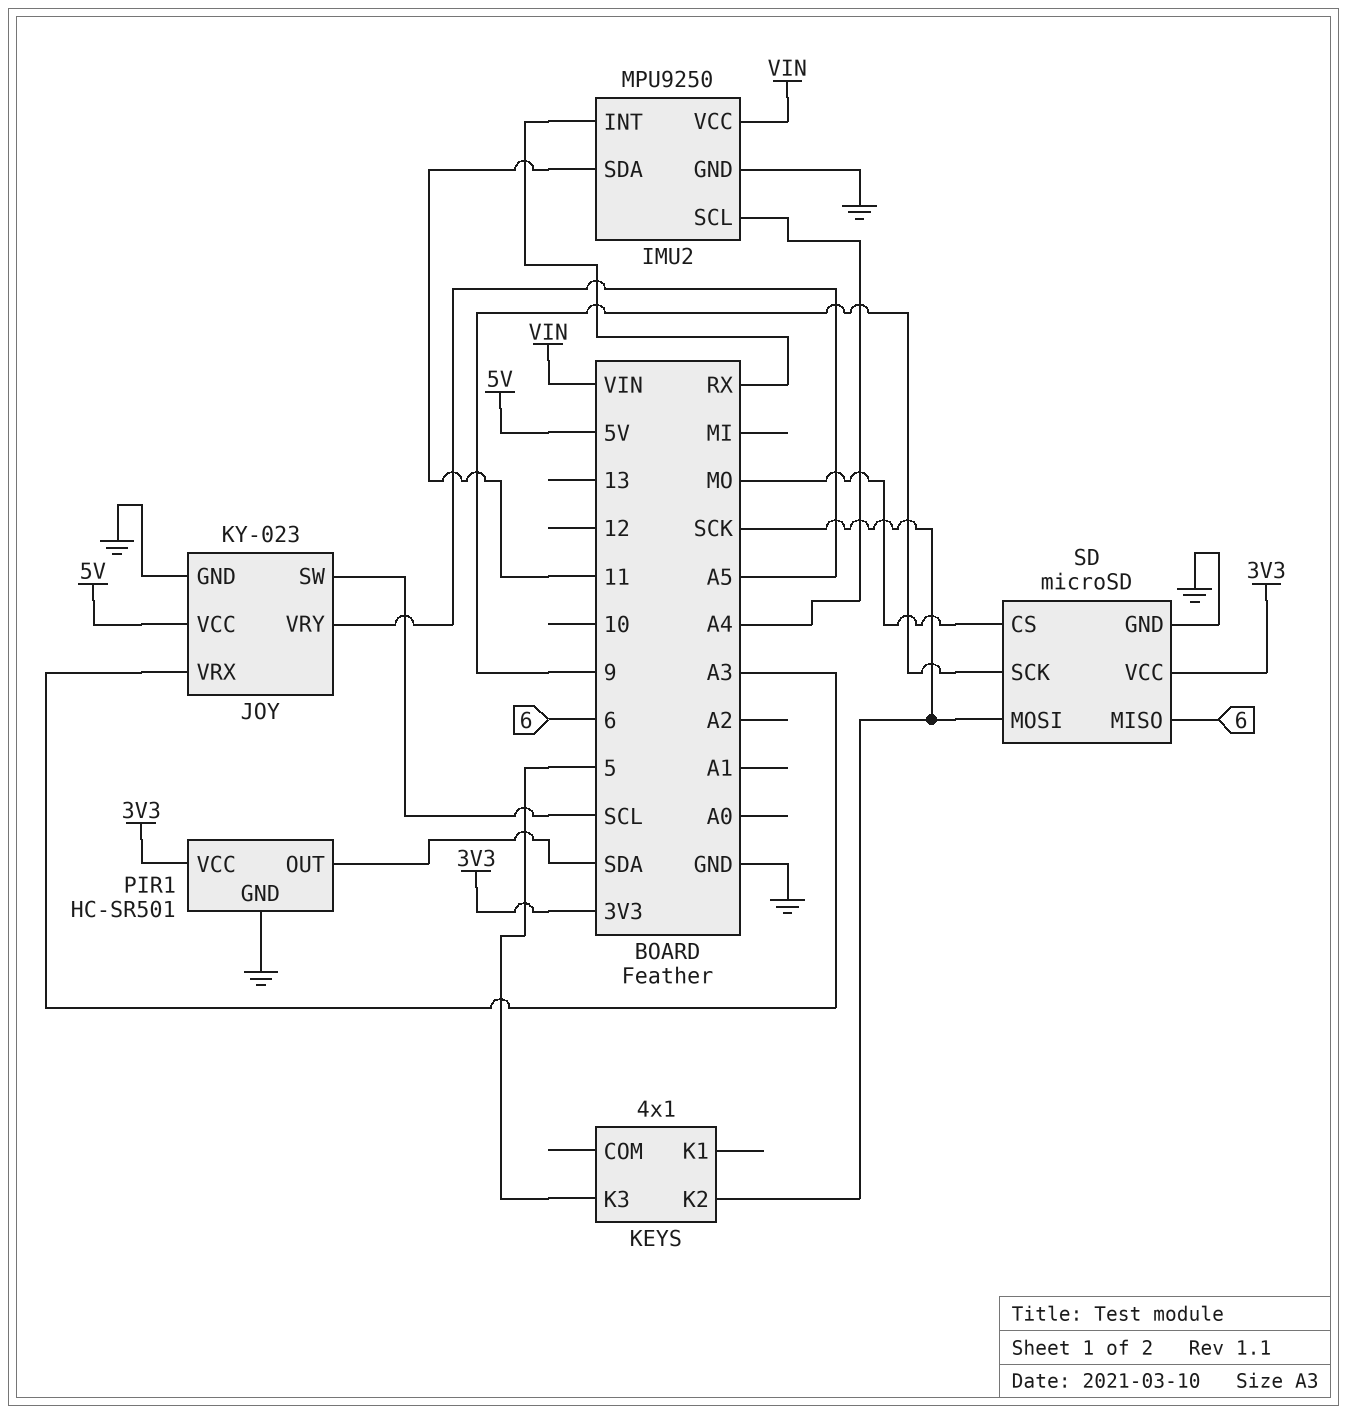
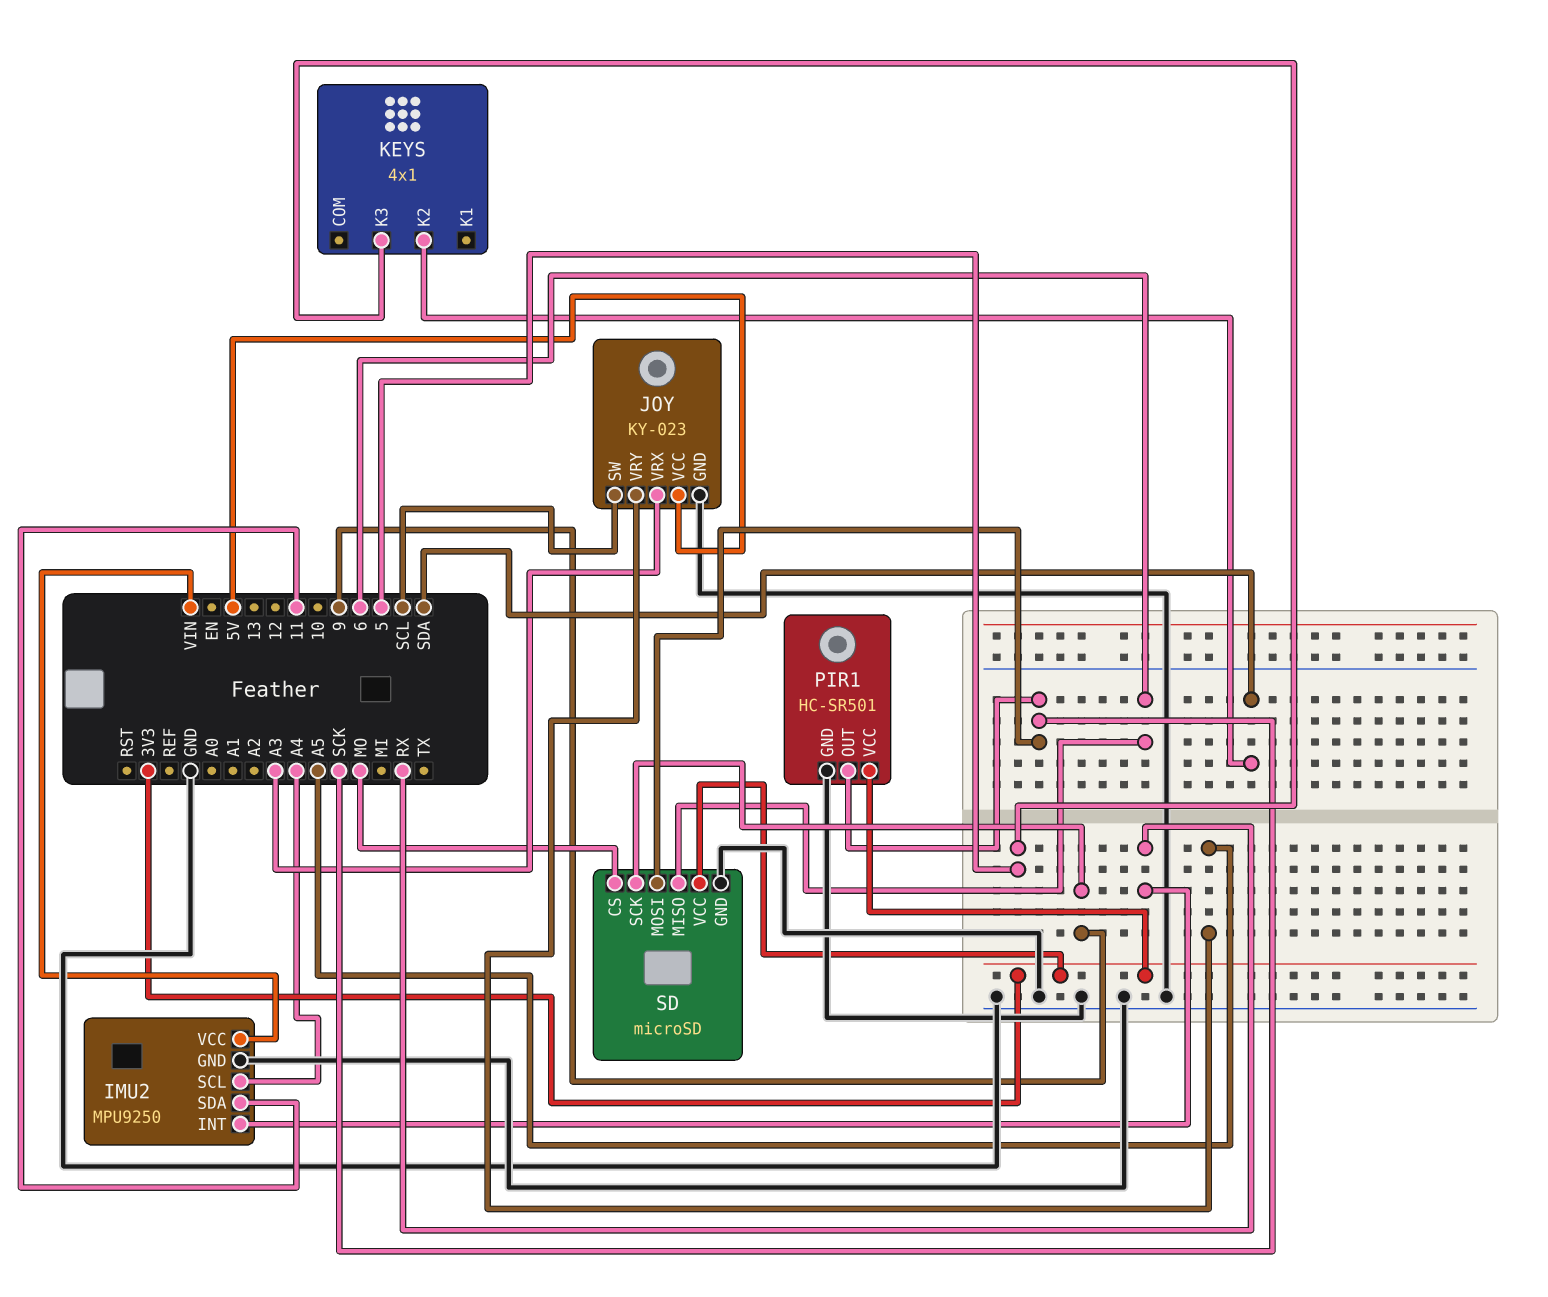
KEYS pin K2: SCK -> SDA
PIR1 pin OUT: SDA -> SCK

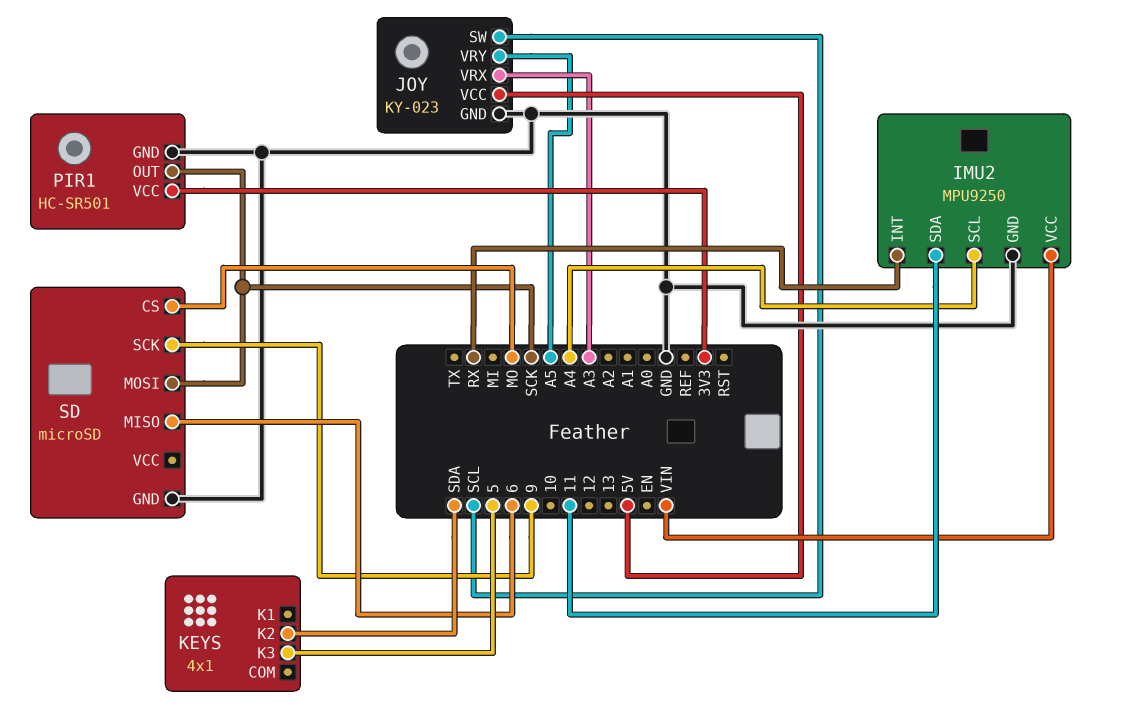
SD pin VCC: 3V3 -> none

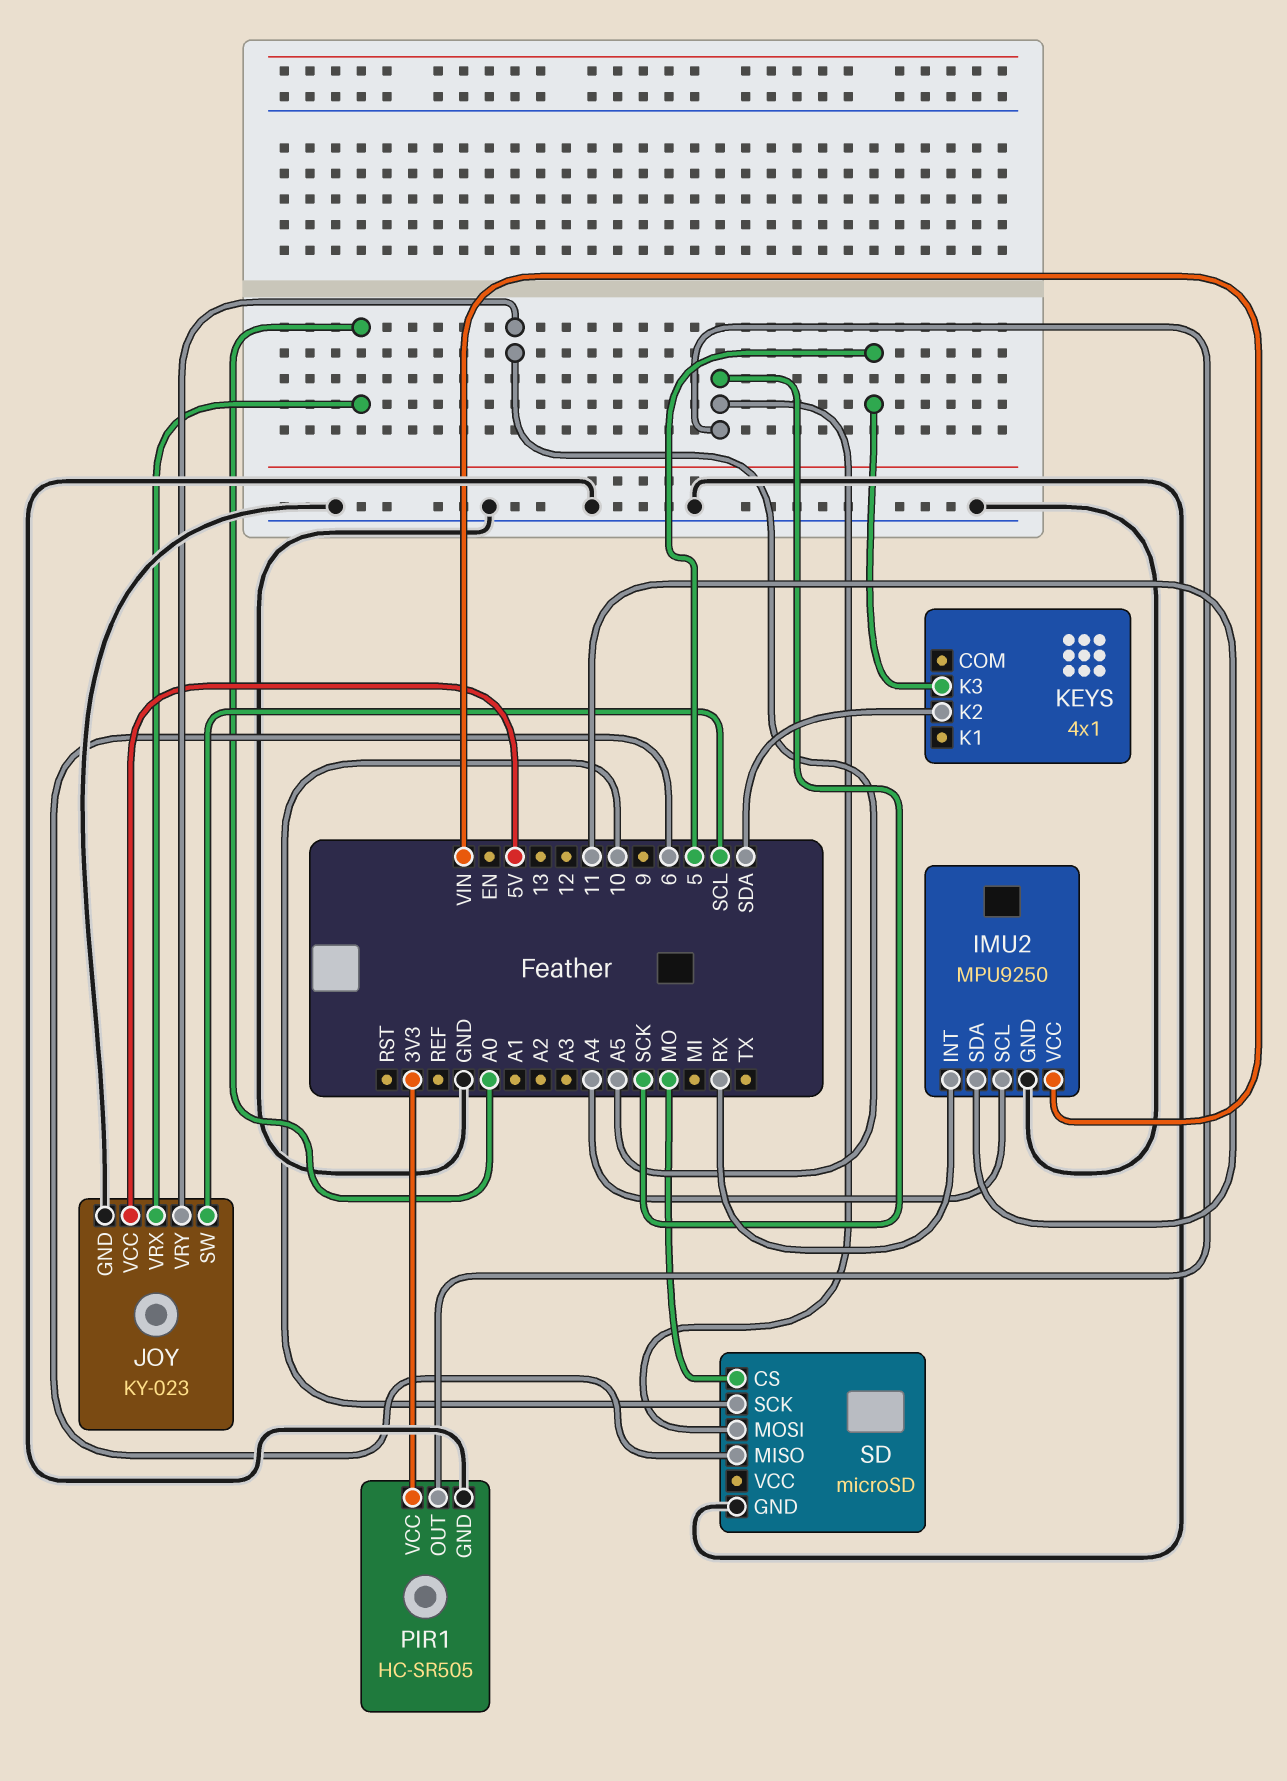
JOY pin VRX: A3 -> A0
PIR1: HC-SR501 -> HC-SR505
SD pin SCK: 9 -> 10

